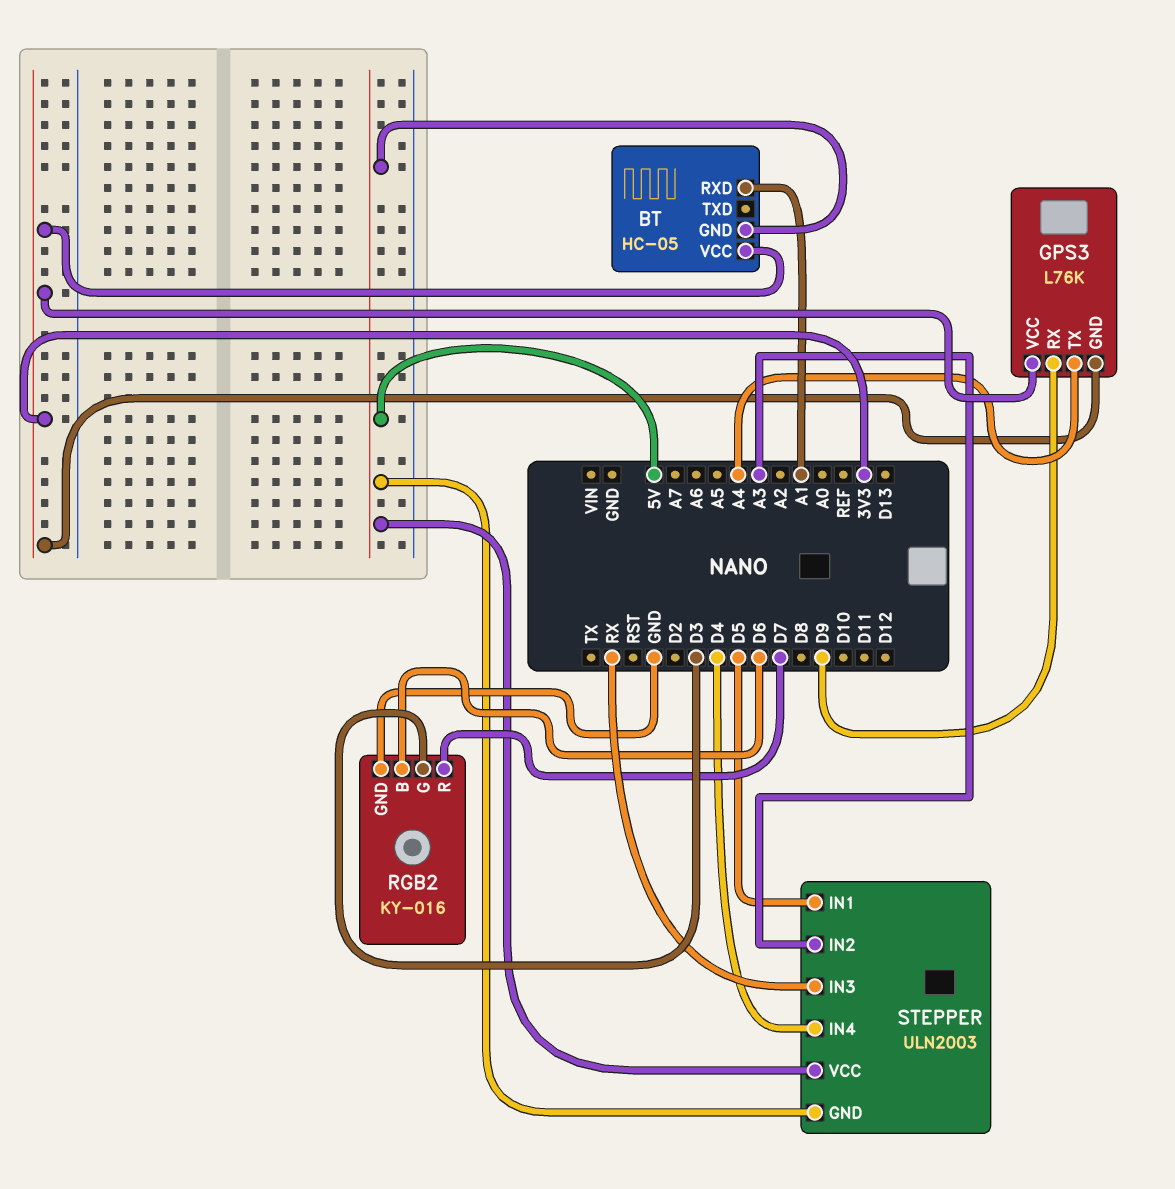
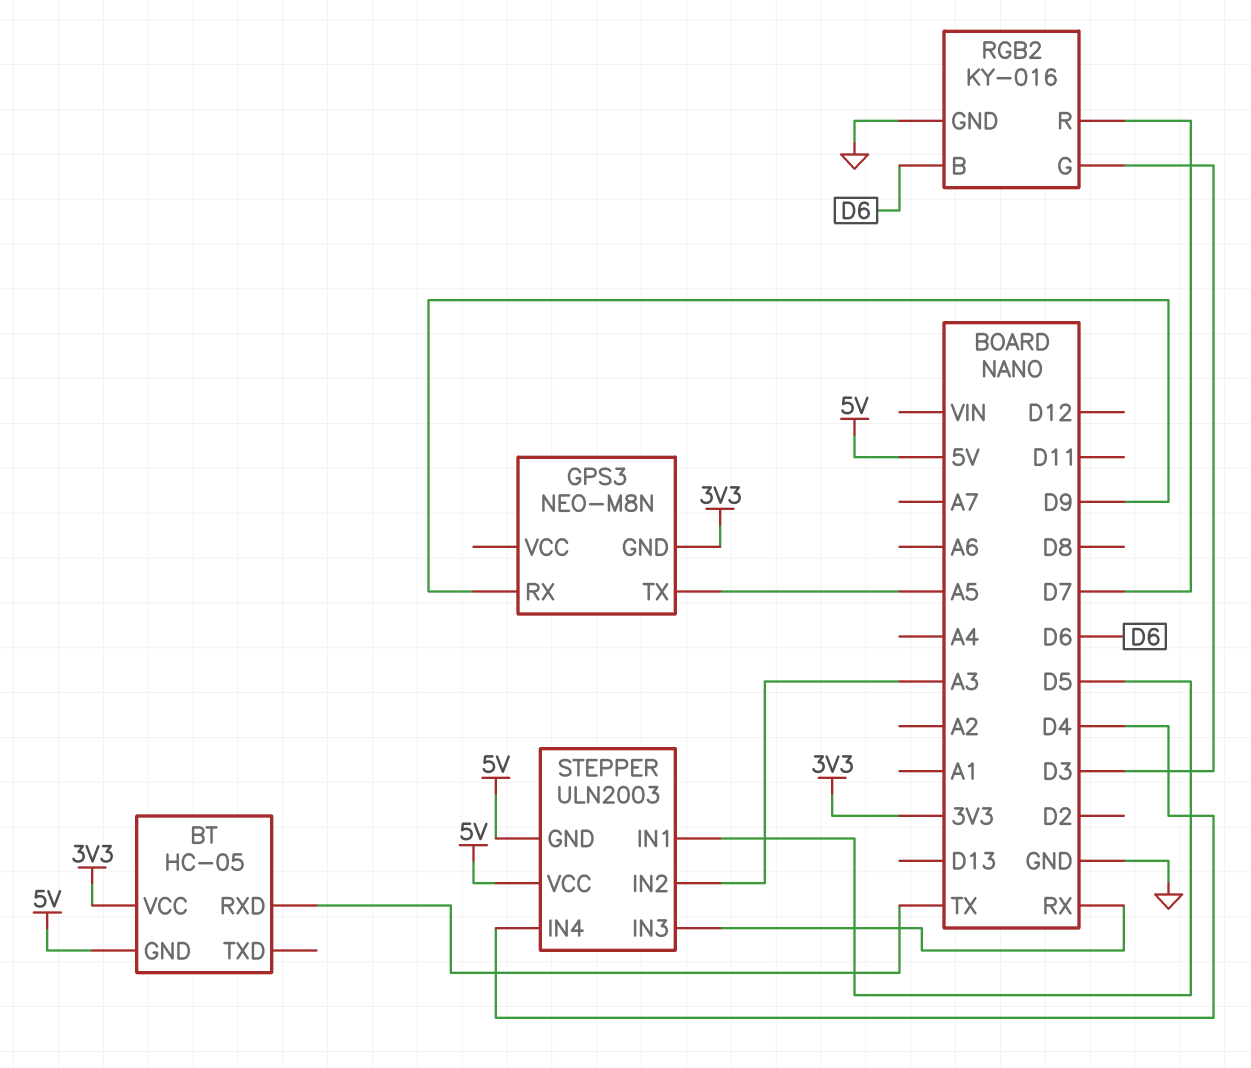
BT pin RXD: A1 -> TX
GPS3: L76K -> NEO-M8N
GPS3 pin TX: A4 -> A5
GPS3 pin VCC: 3V3 -> none

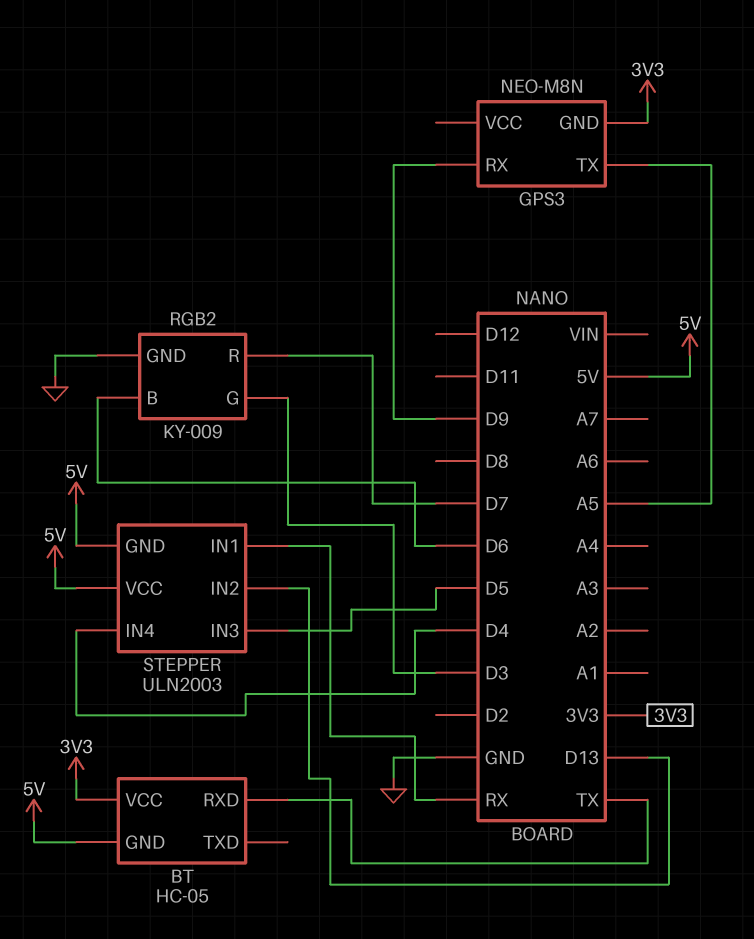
RGB2: KY-016 -> KY-009
STEPPER pin IN1: D5 -> RX
STEPPER pin IN2: A3 -> D13
STEPPER pin IN3: RX -> D5

